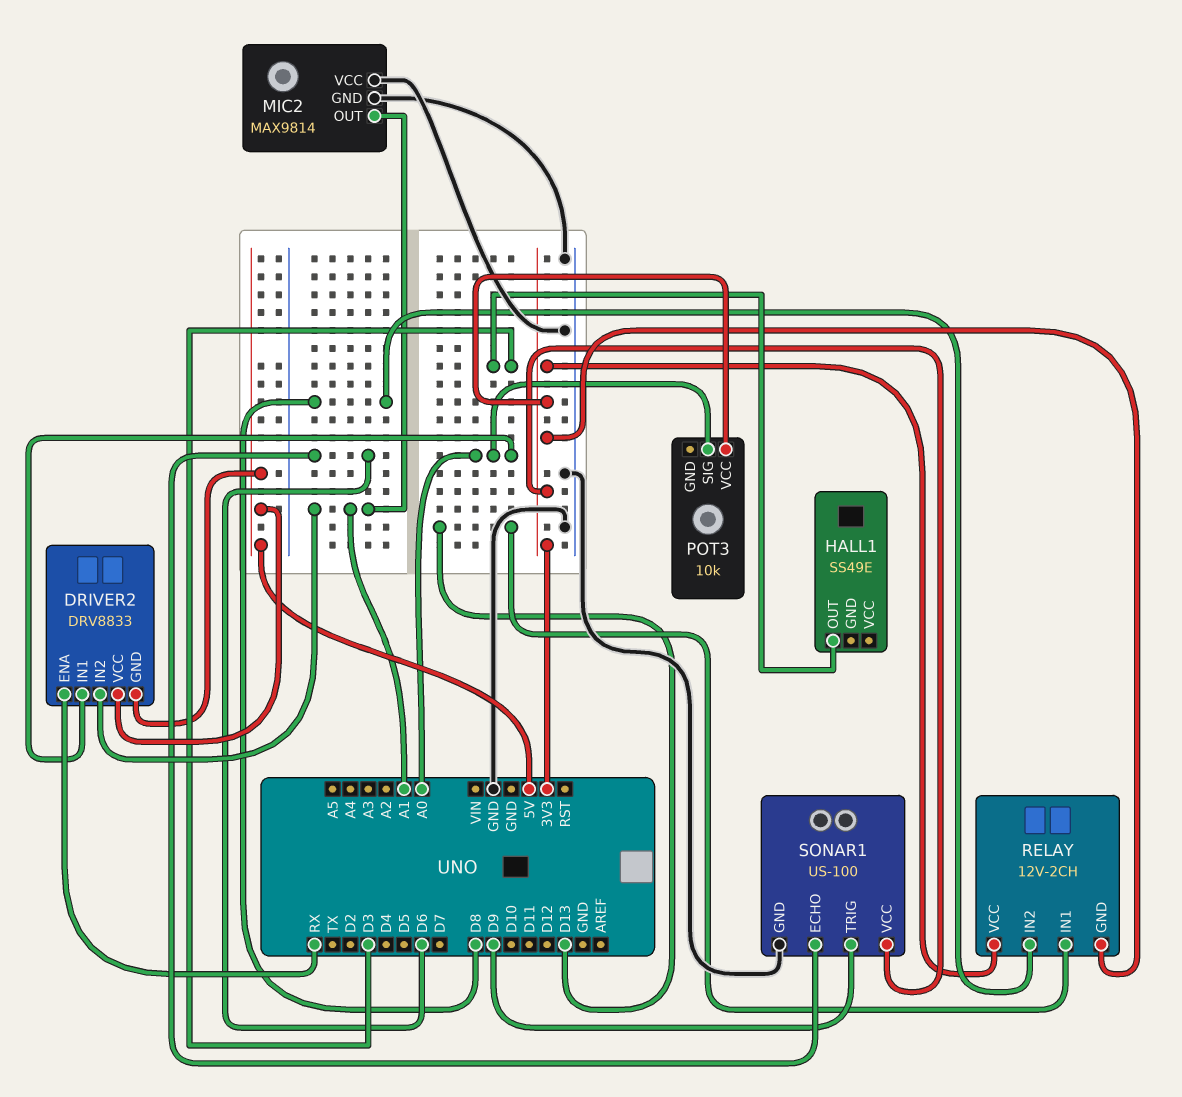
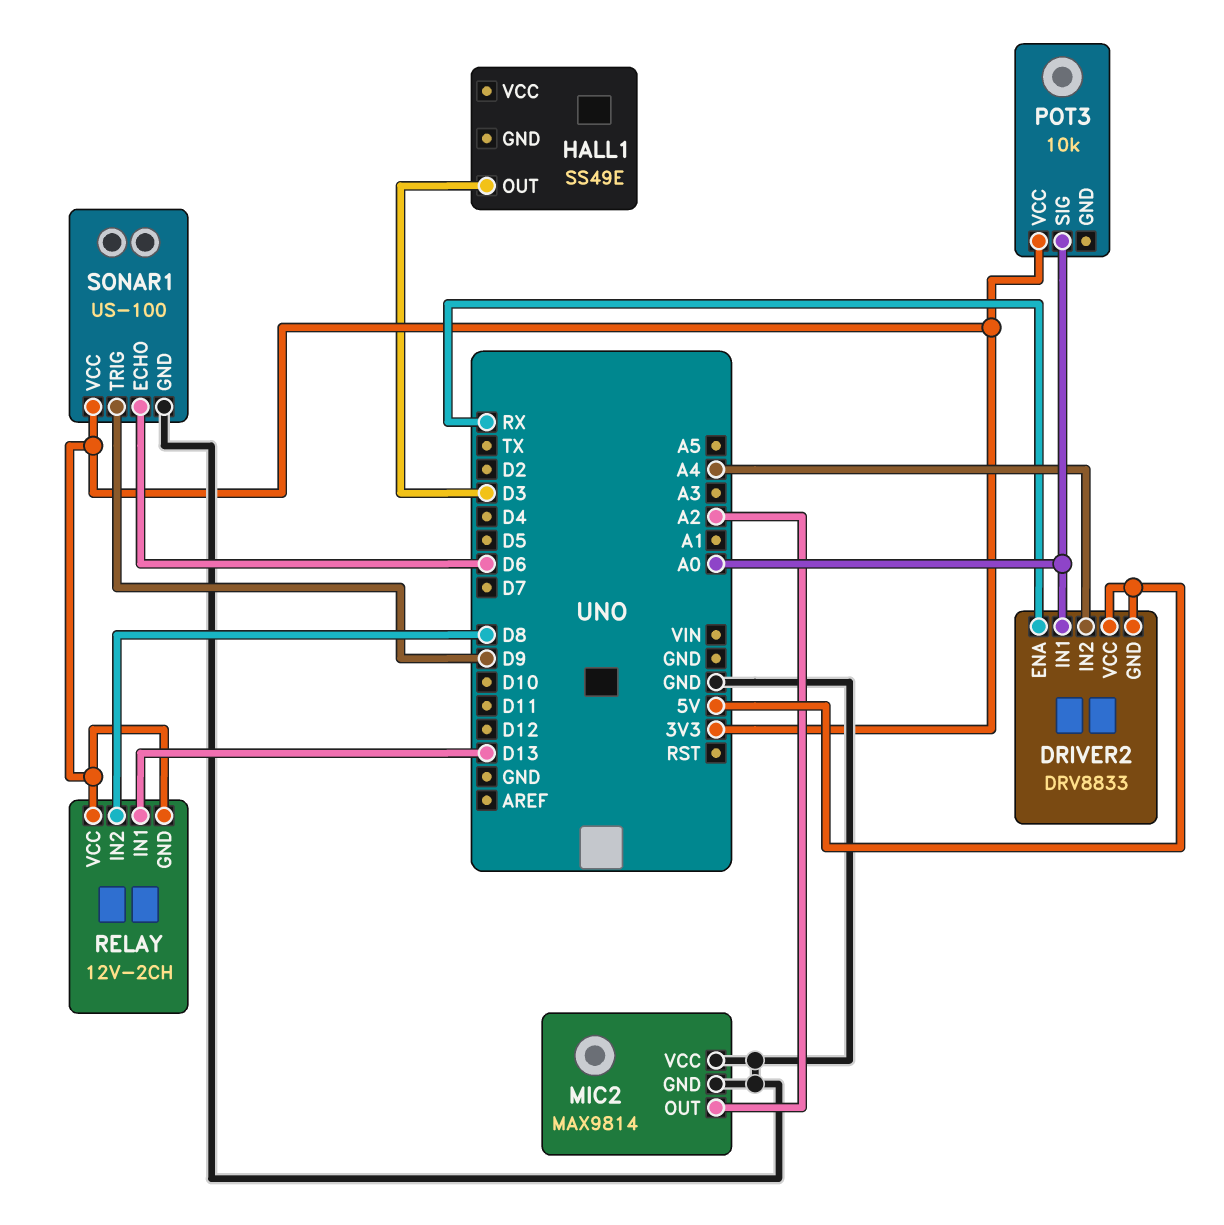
DRIVER2 pin IN2: A1 -> A4
MIC2 pin OUT: A1 -> A2

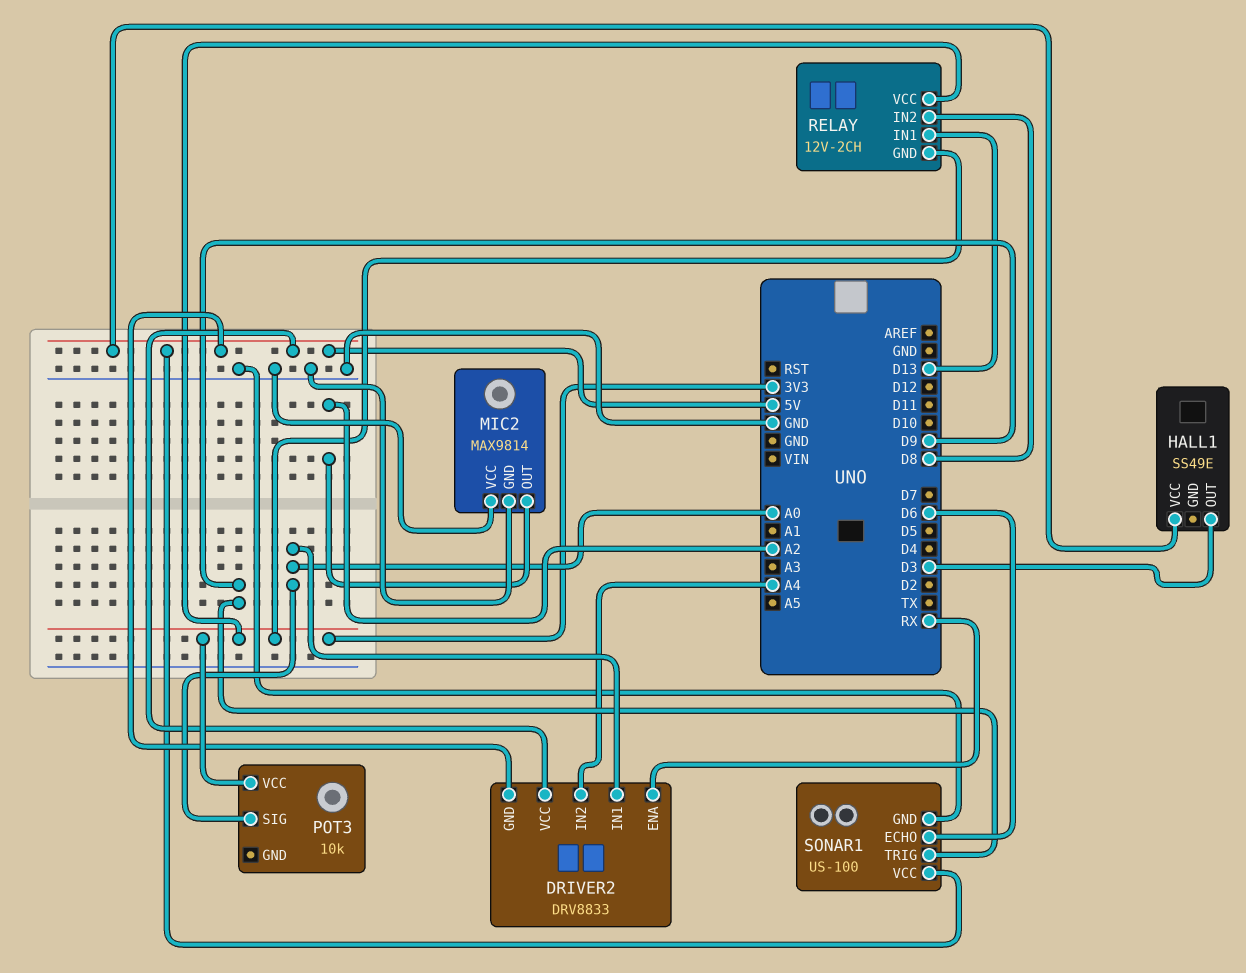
HALL1 pin VCC: none -> 5V
SONAR1 pin VCC: 3V3 -> 5V

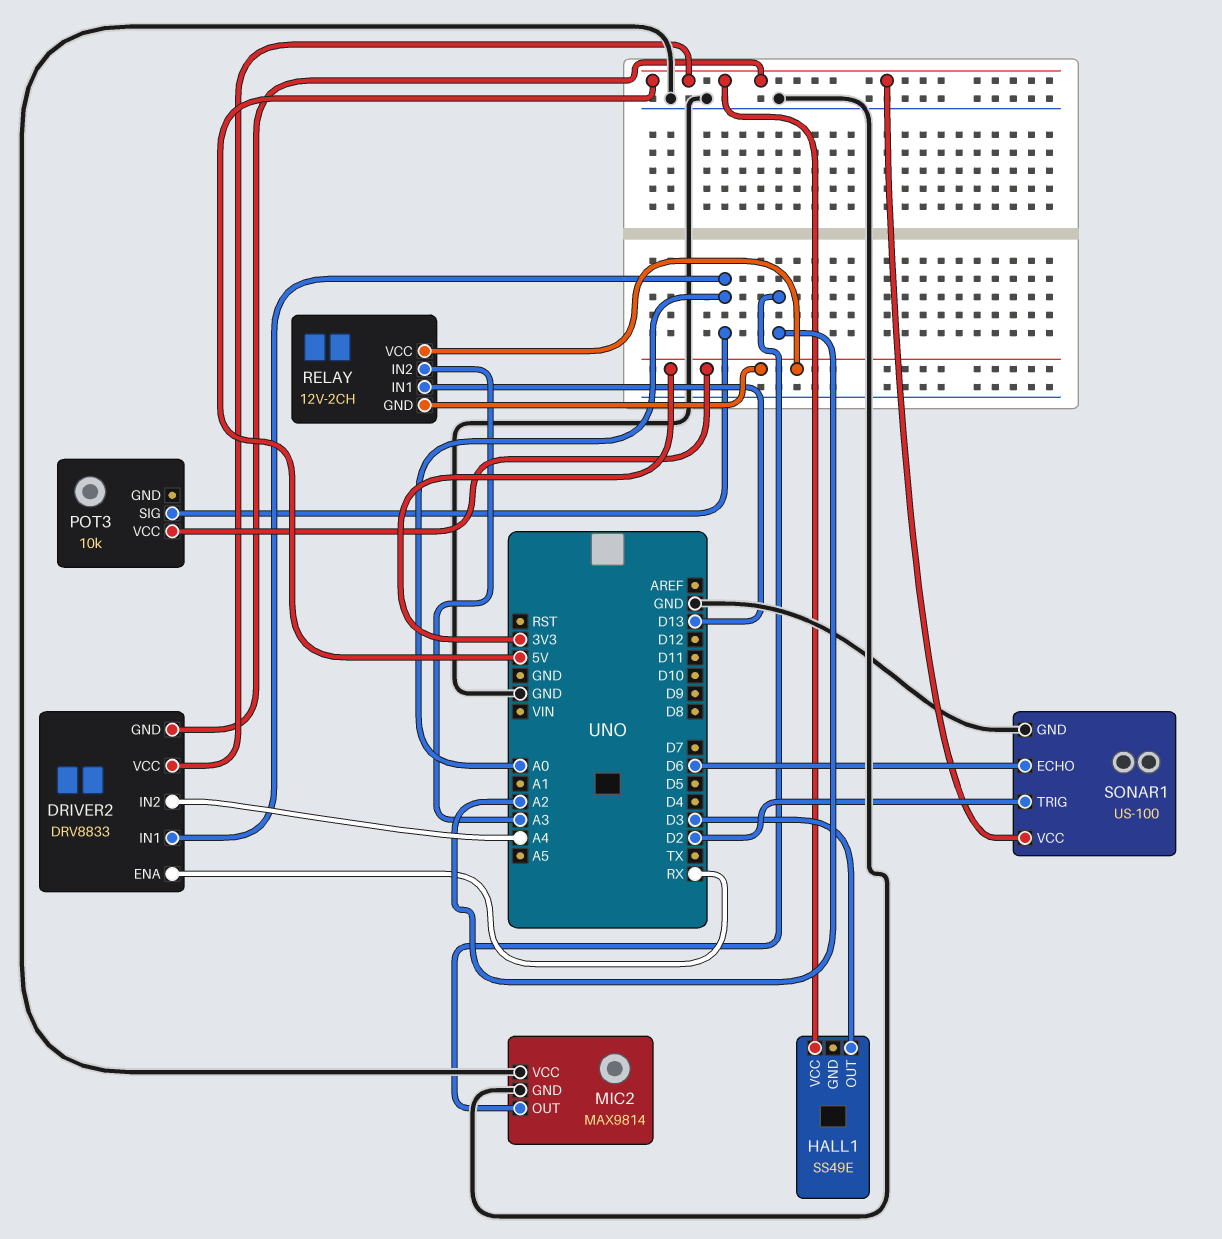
RELAY pin IN2: D8 -> A3
SONAR1 pin TRIG: D9 -> D2

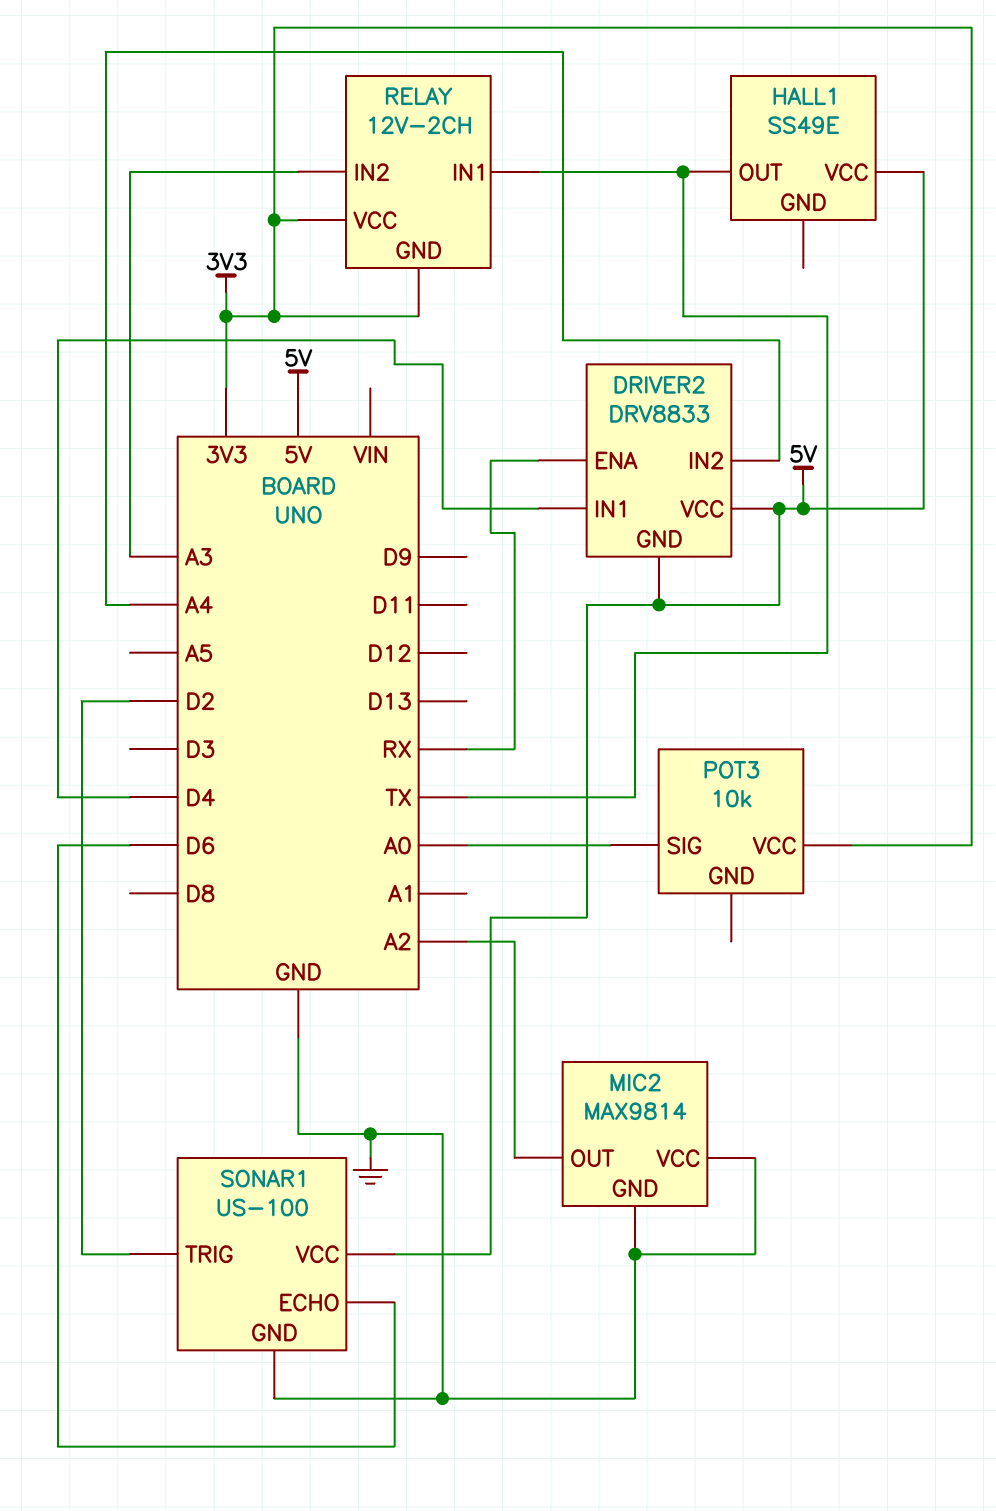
DRIVER2 pin IN1: A0 -> D4
HALL1 pin OUT: D3 -> TX
RELAY pin IN1: D13 -> TX

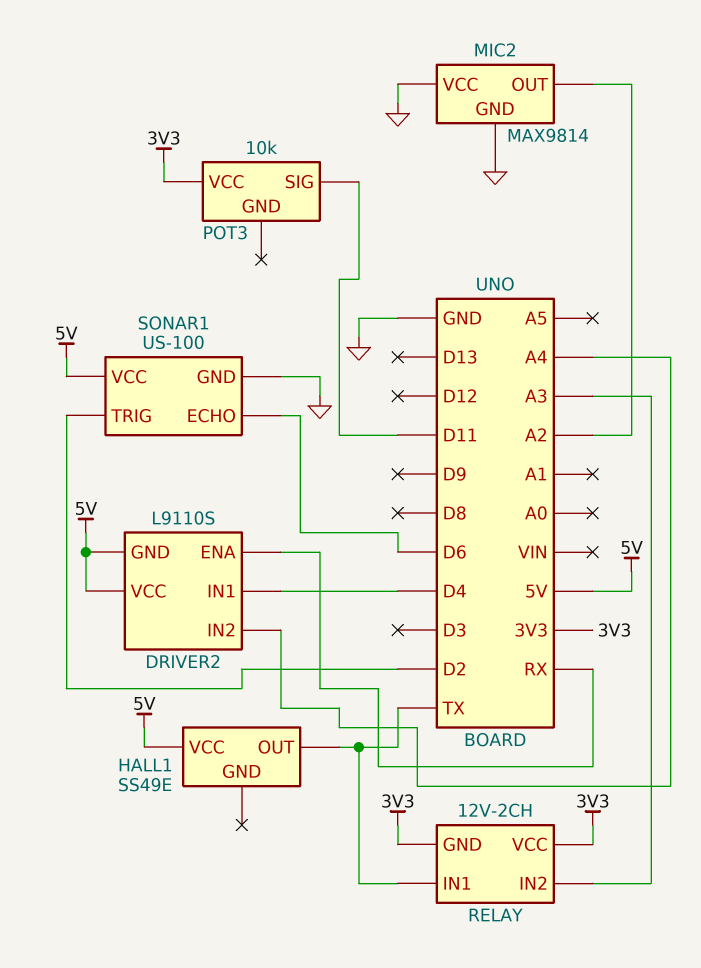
DRIVER2: DRV8833 -> L9110S
POT3 pin SIG: A0 -> D11

